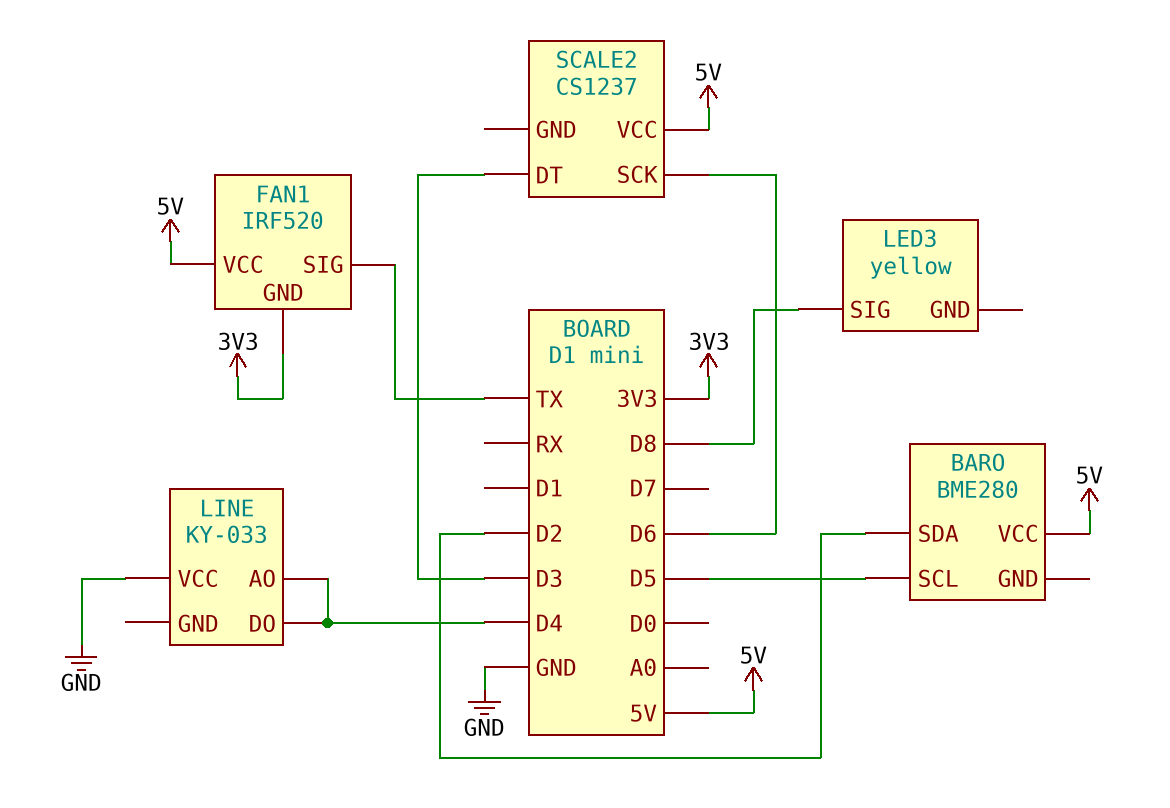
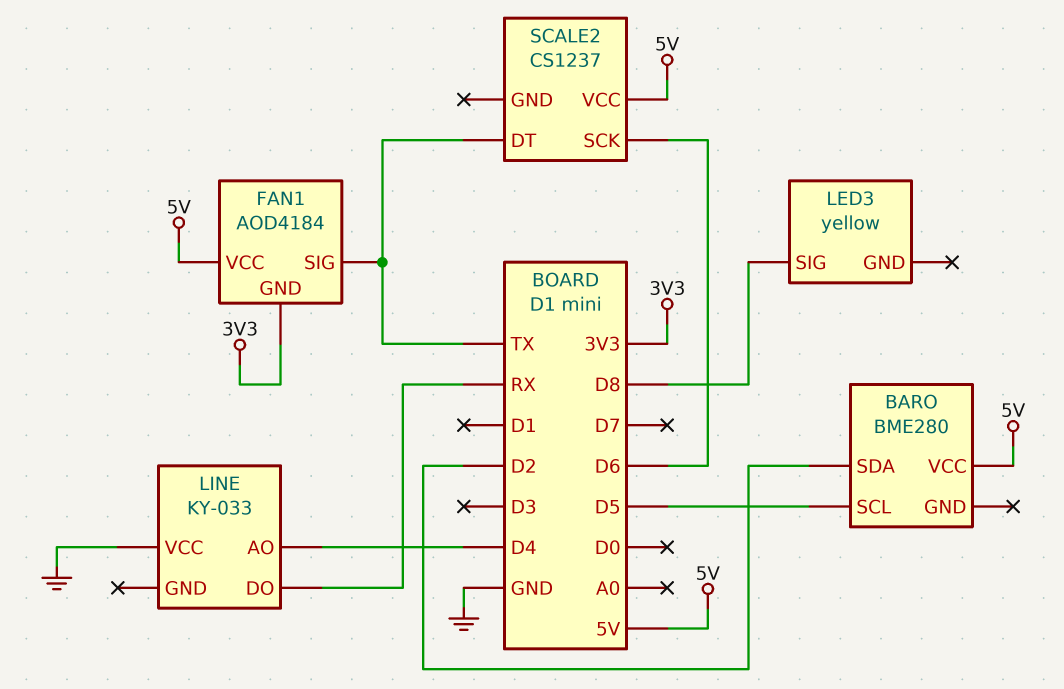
FAN1: IRF520 -> AOD4184
LINE pin DO: D4 -> RX
SCALE2 pin DT: D3 -> TX

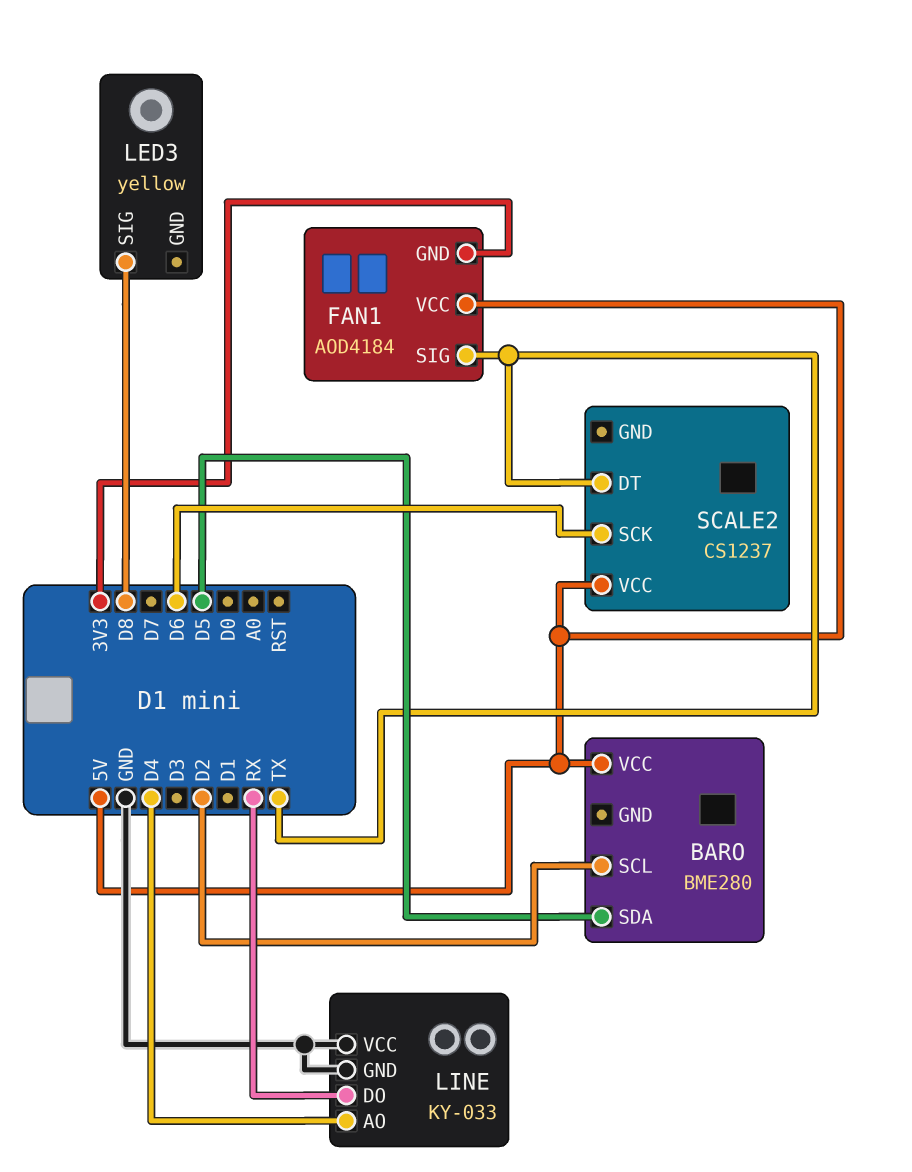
BARO pin SCL: D5 -> D2
BARO pin SDA: D2 -> D5
LINE pin GND: none -> GND

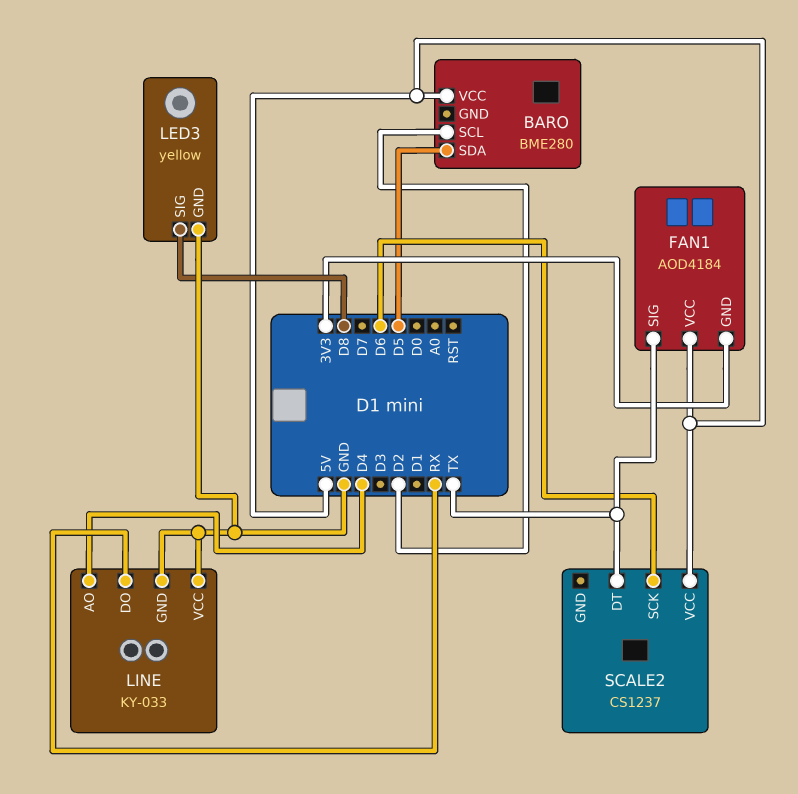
LED3 pin GND: none -> GND

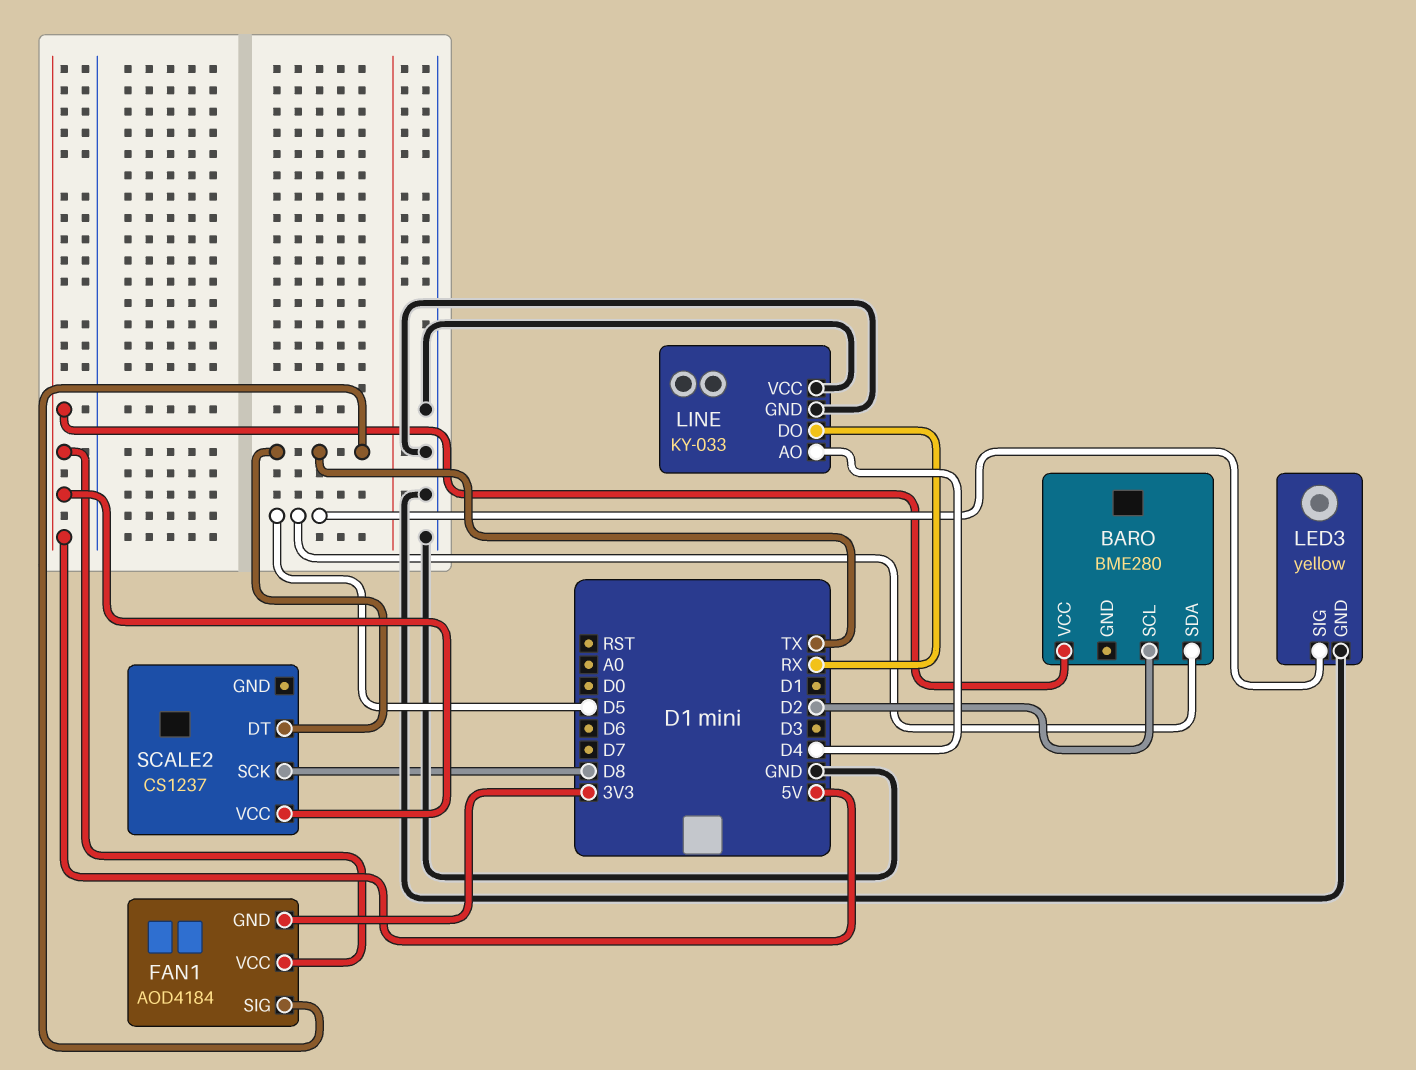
LED3 pin SIG: D8 -> D5
SCALE2 pin SCK: D6 -> D8

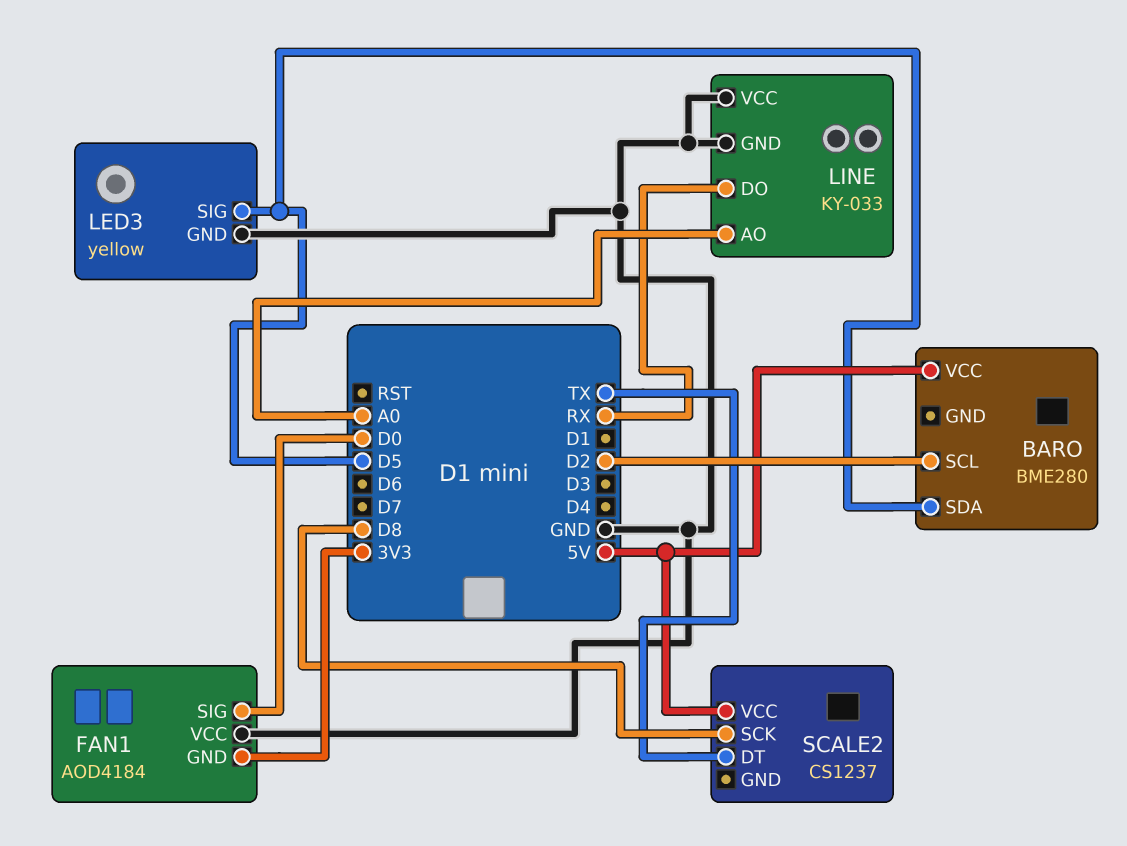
FAN1 pin SIG: TX -> D0
FAN1 pin VCC: 5V -> GND
LINE pin AO: D4 -> A0

